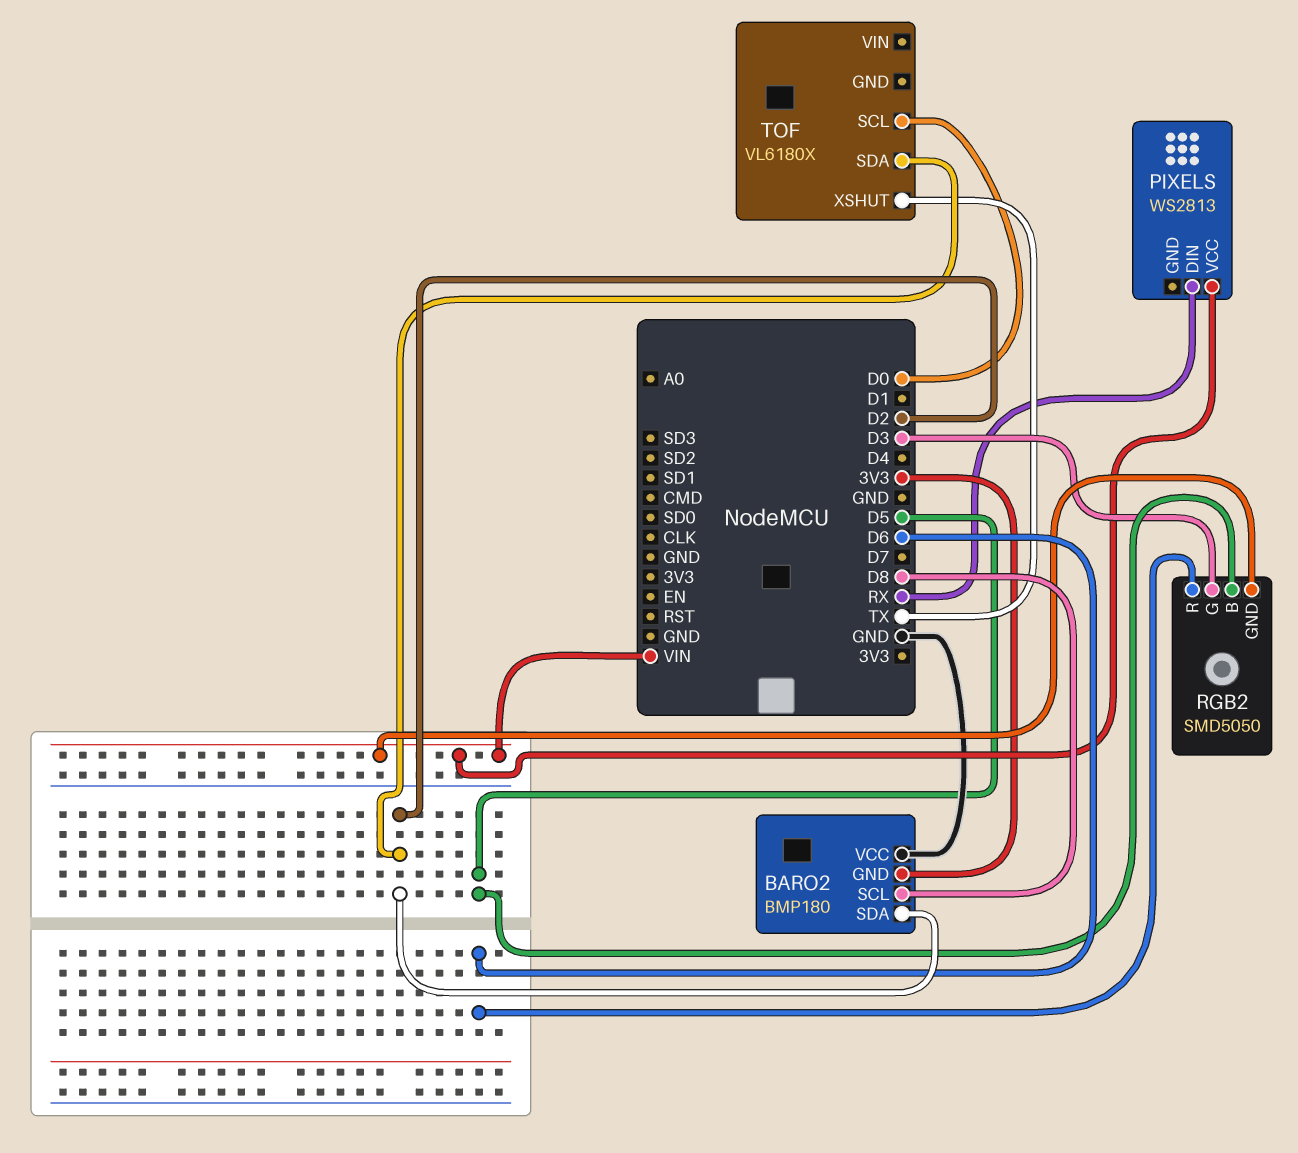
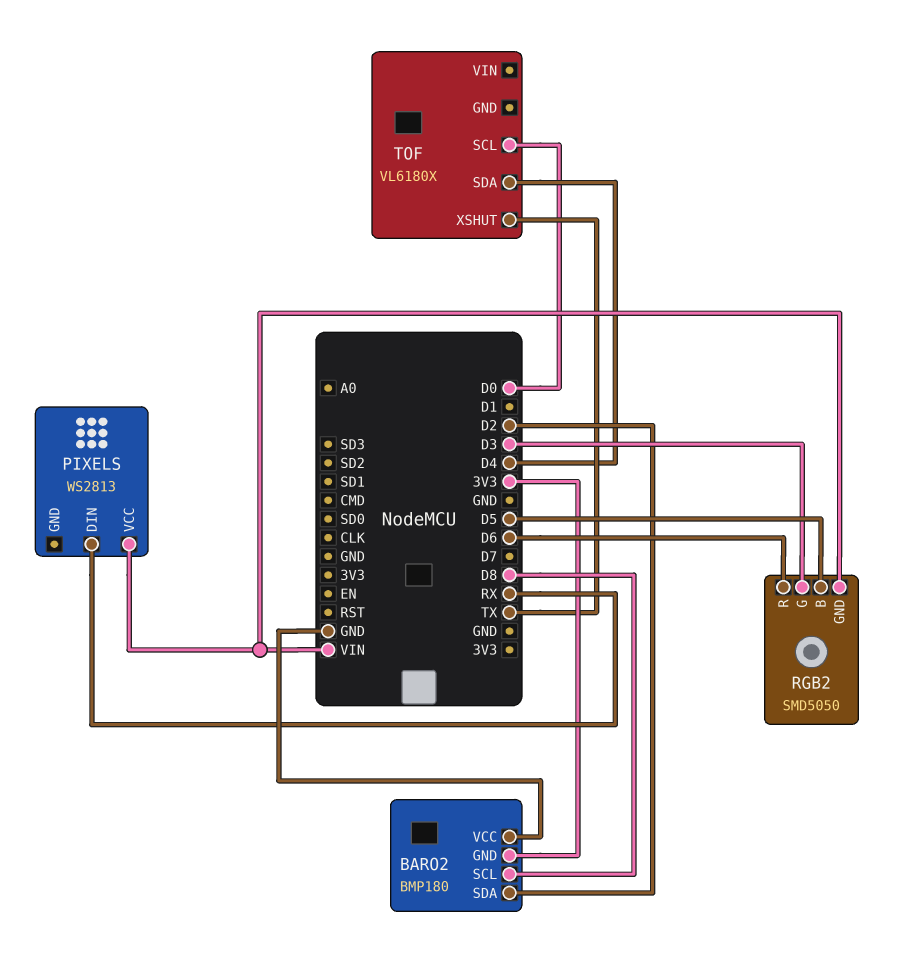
TOF pin SDA: D2 -> D4

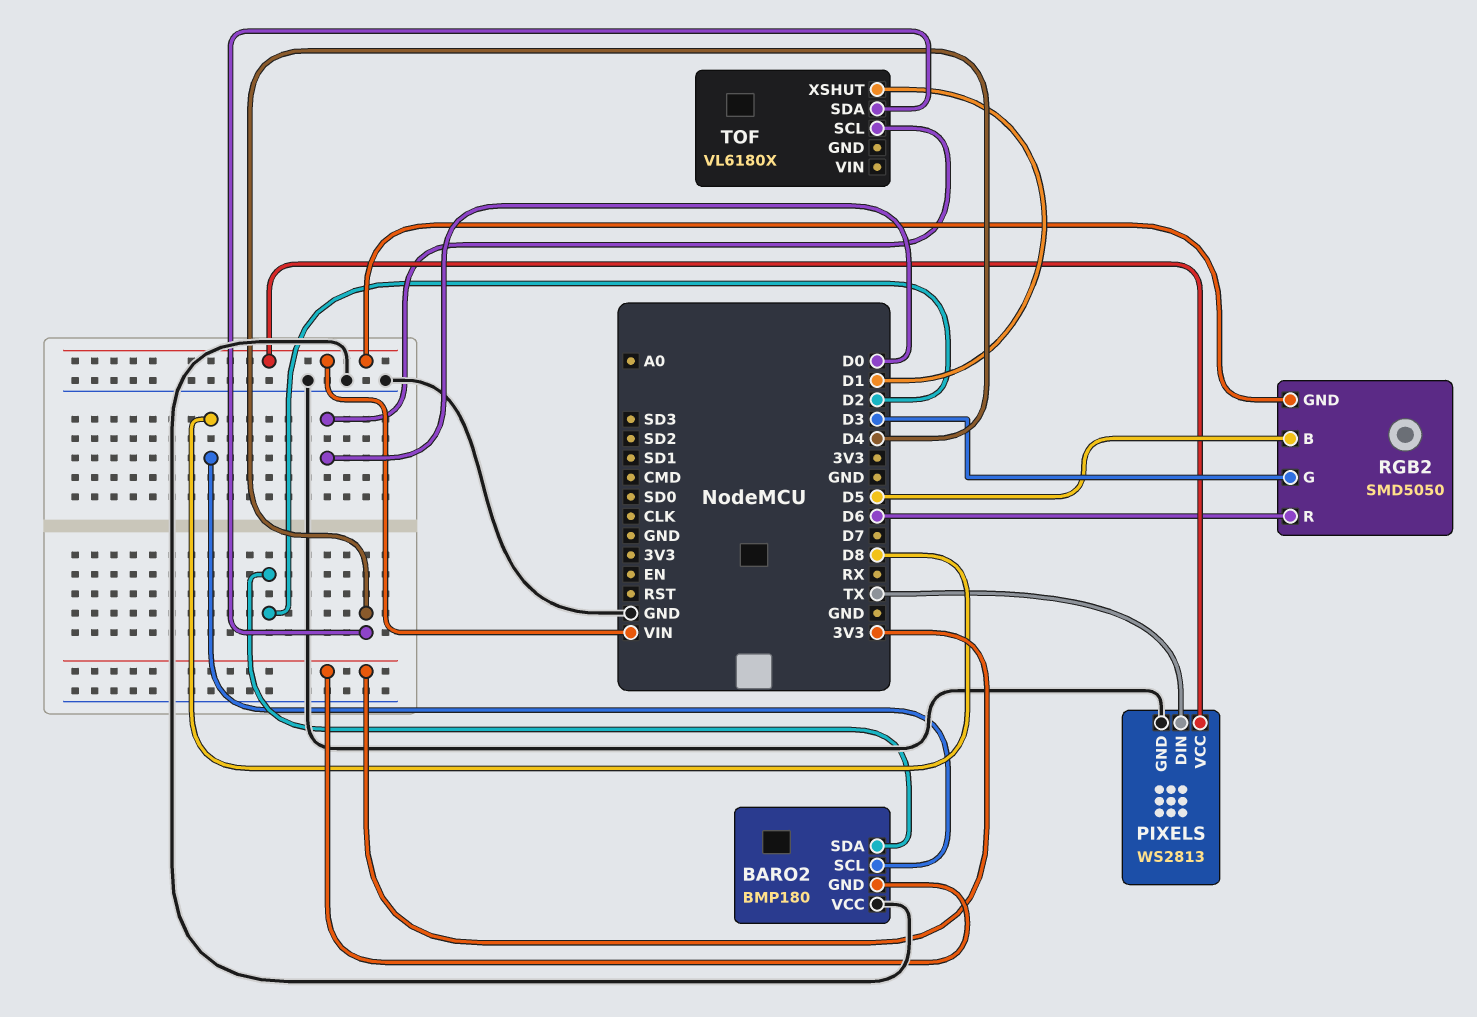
PIXELS pin DIN: RX -> TX
PIXELS pin GND: none -> GND
TOF pin XSHUT: TX -> D1

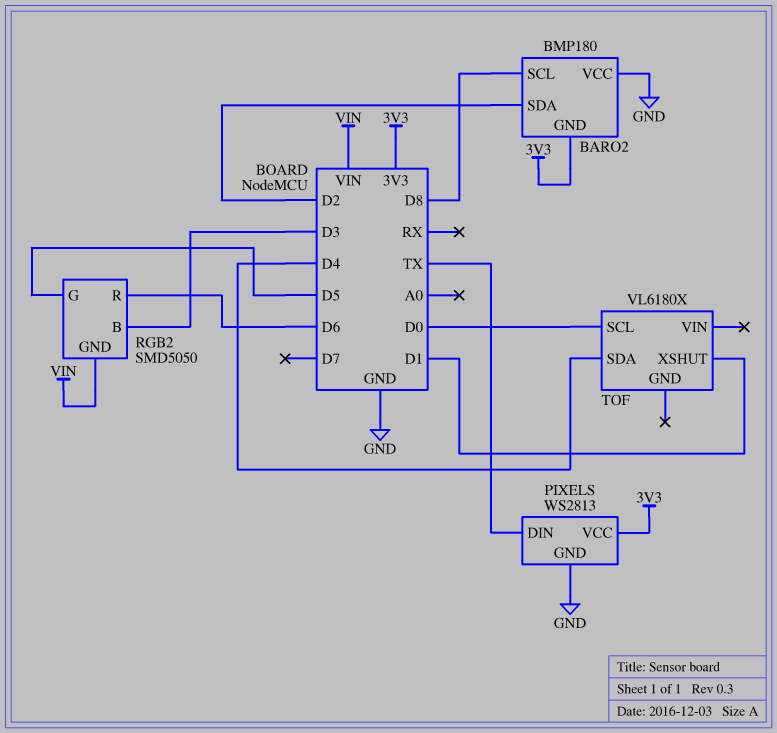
PIXELS pin VCC: VIN -> 3V3
RGB2 pin B: D5 -> D3
RGB2 pin G: D3 -> D5

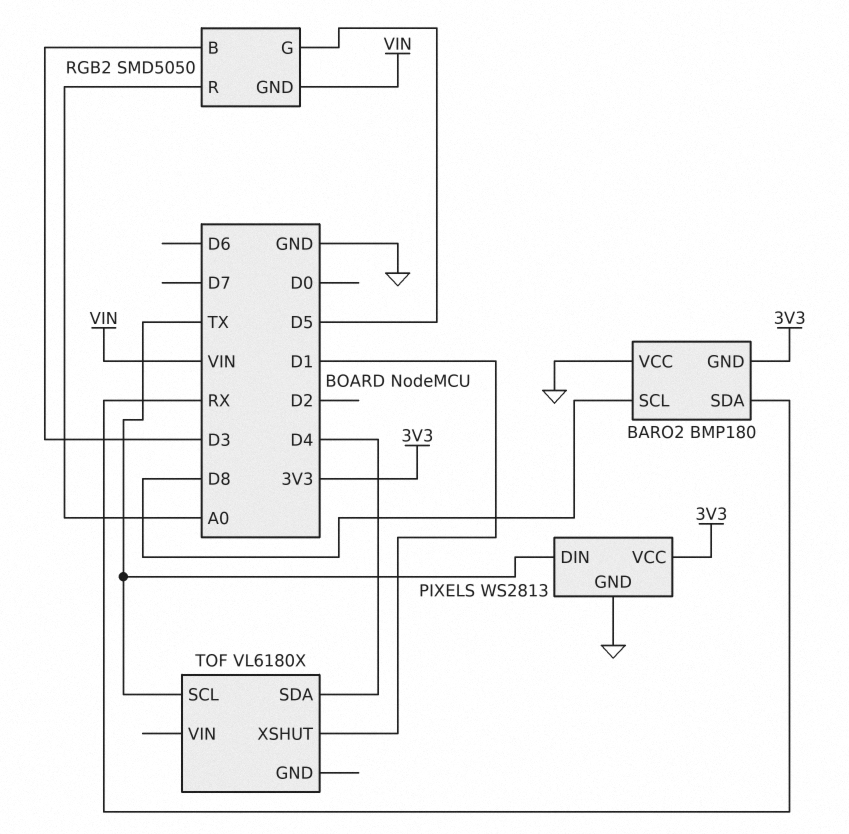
BARO2 pin SDA: D2 -> RX
RGB2 pin R: D6 -> A0
TOF pin SCL: D0 -> TX

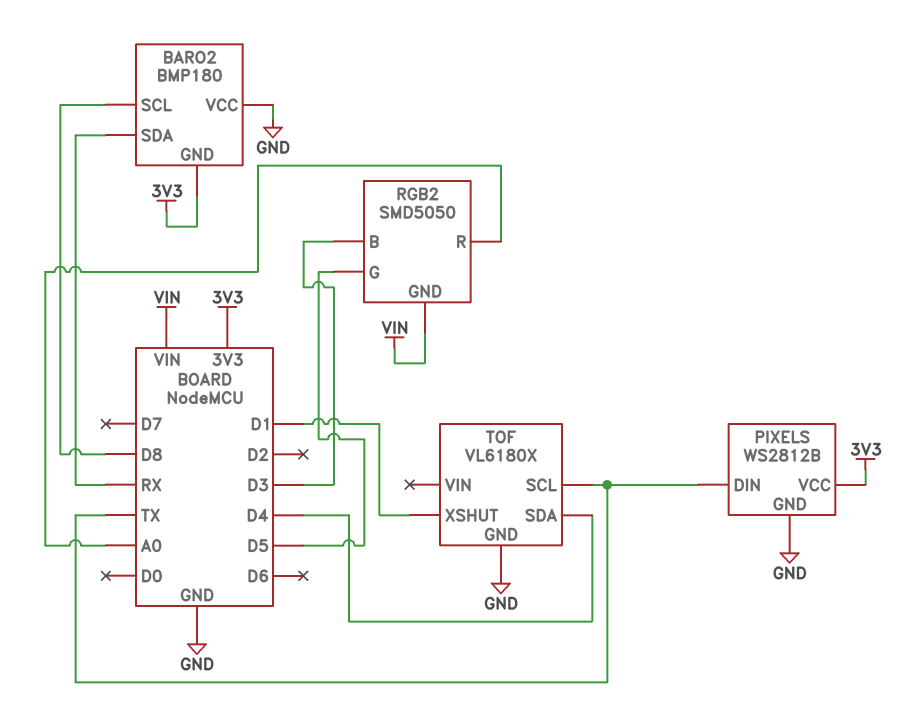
PIXELS: WS2813 -> WS2812B
TOF pin GND: none -> GND

